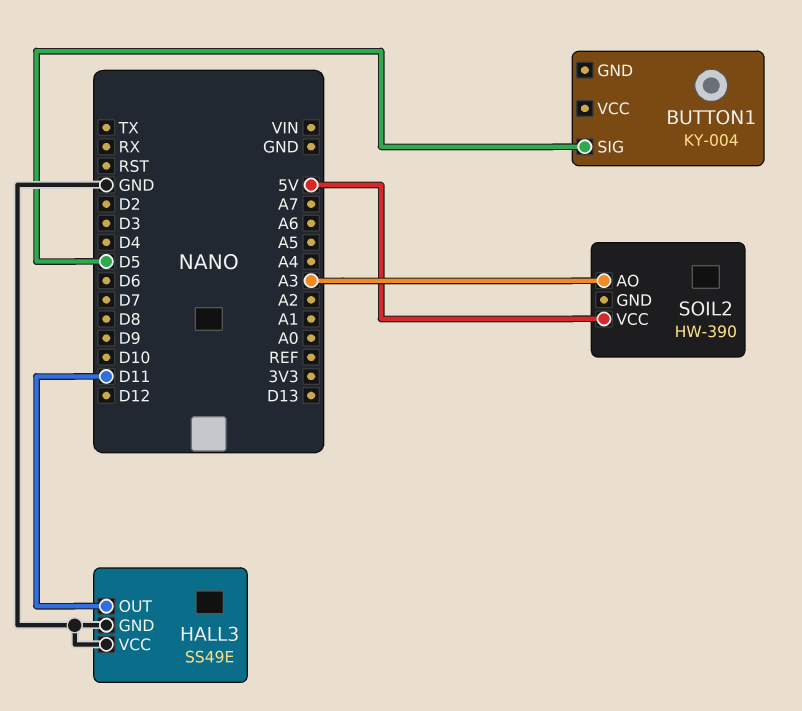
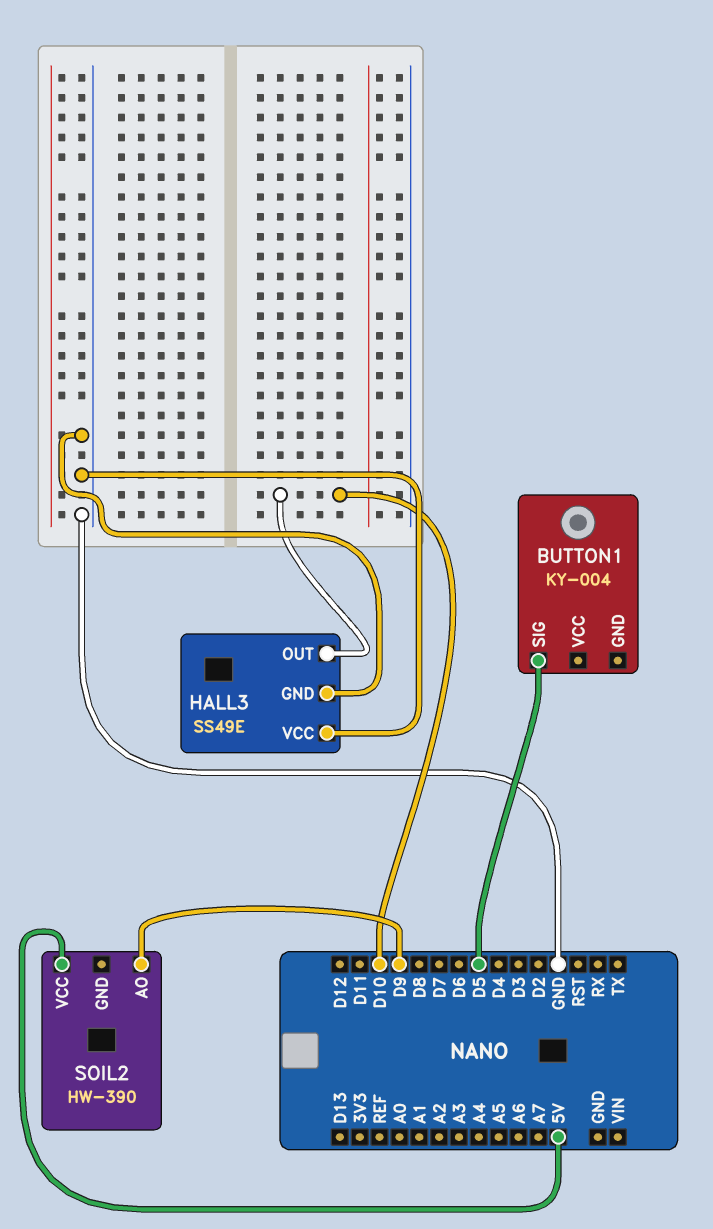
HALL3 pin OUT: D11 -> D10
SOIL2 pin AO: A3 -> D9

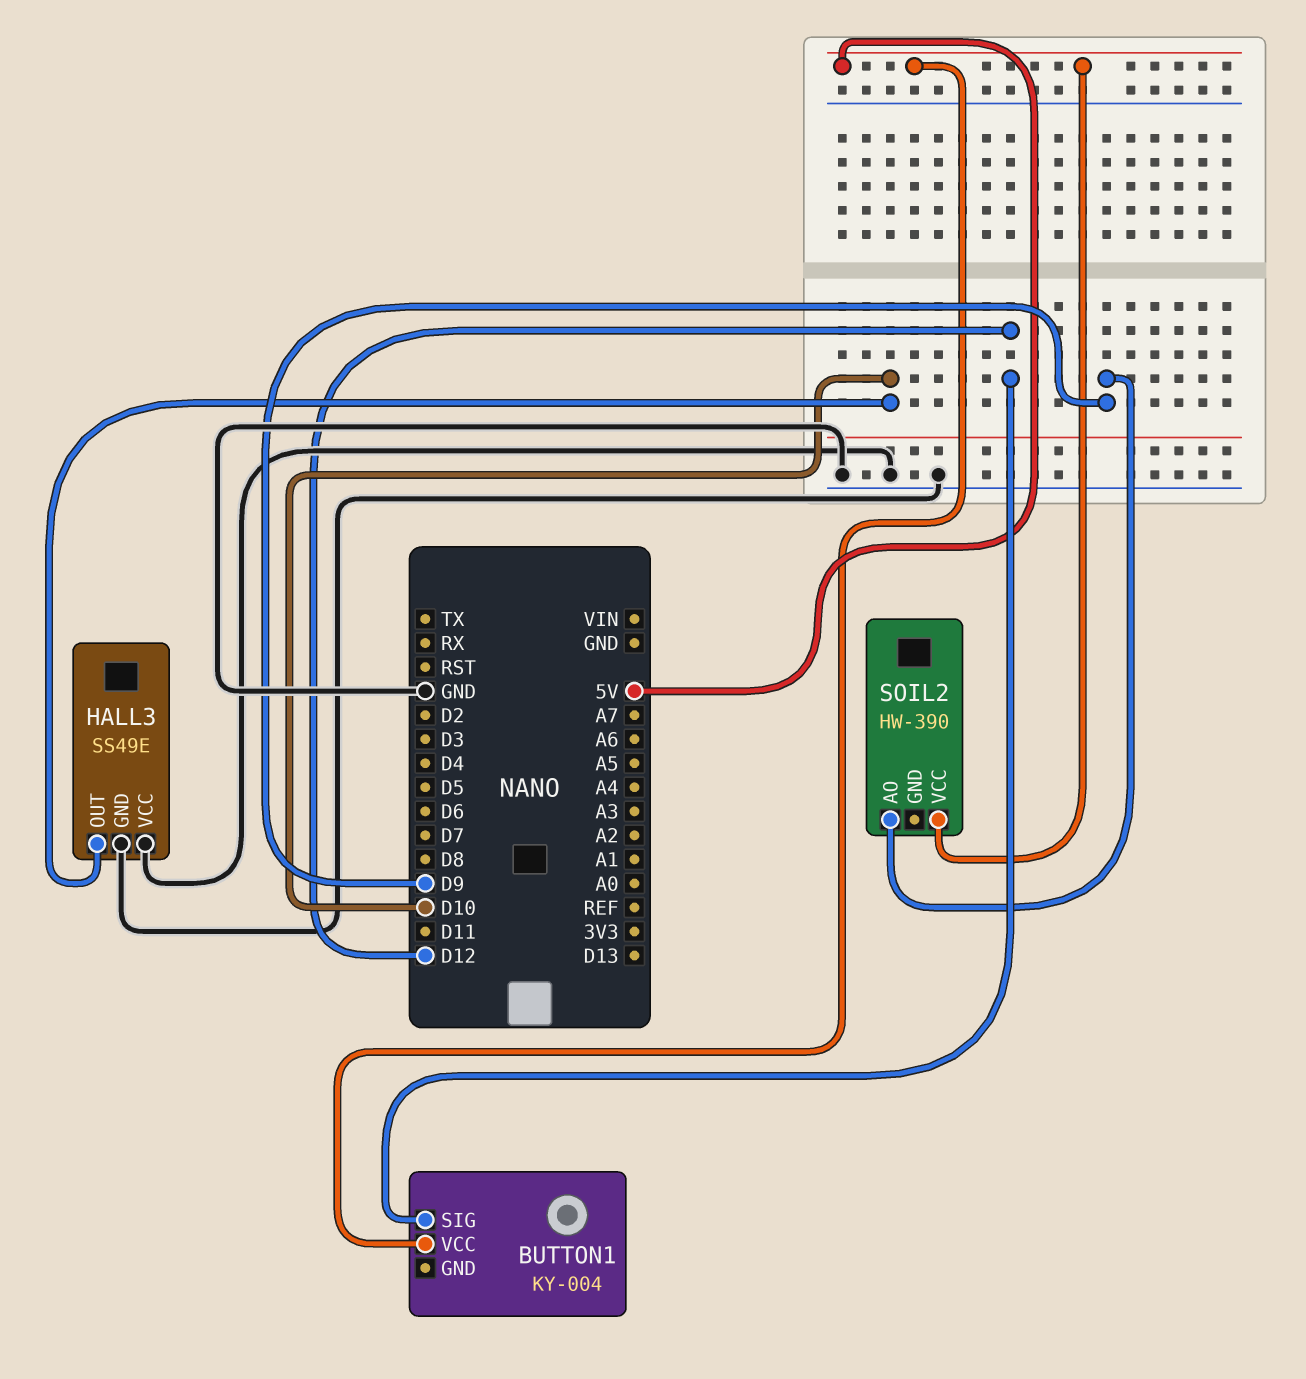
BUTTON1 pin SIG: D5 -> D12
BUTTON1 pin VCC: none -> 5V

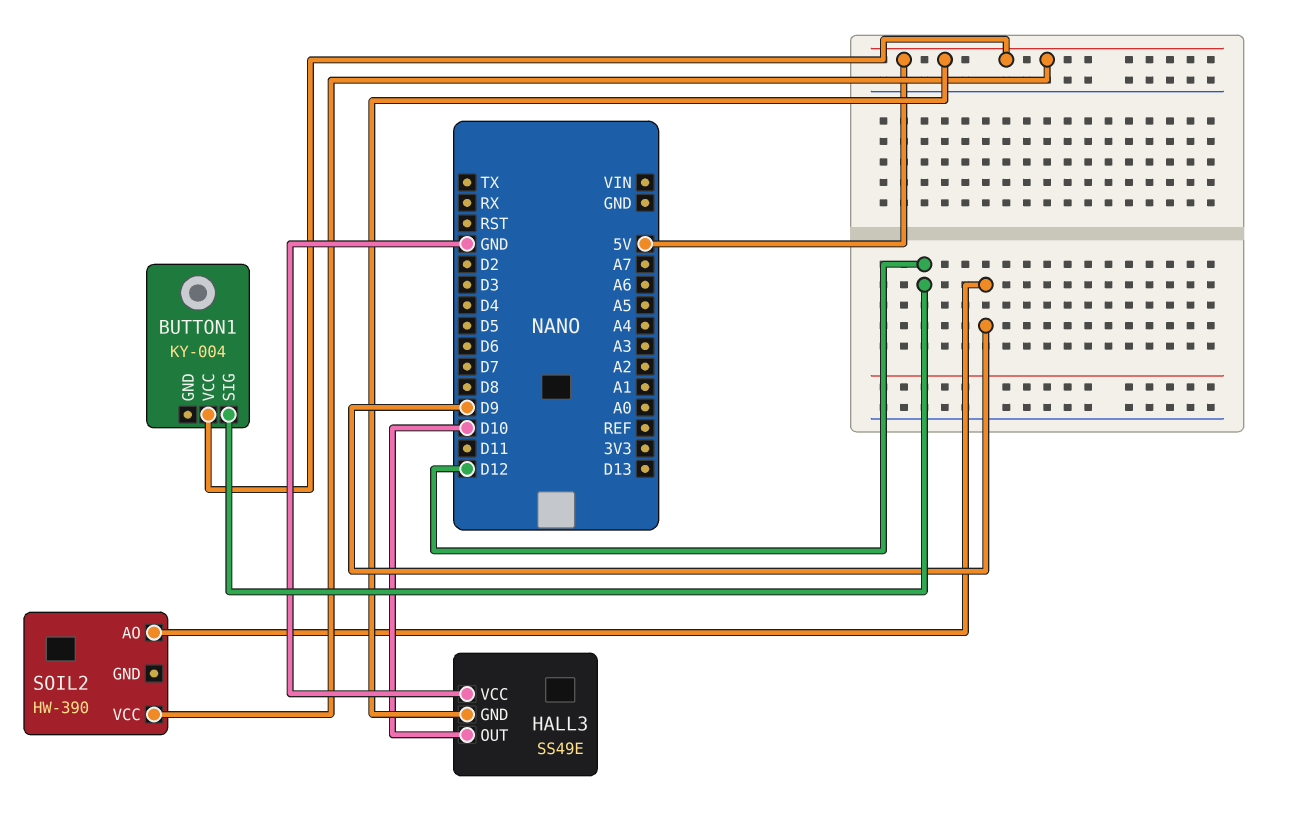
HALL3 pin GND: GND -> 5V

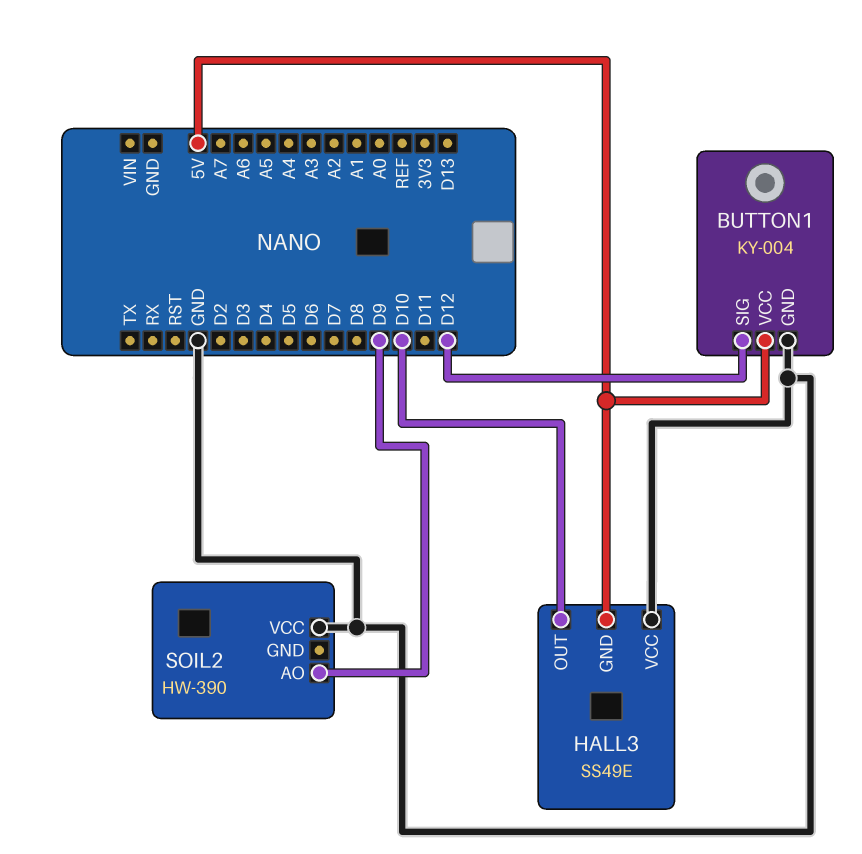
BUTTON1 pin GND: none -> GND
SOIL2 pin VCC: 5V -> GND

